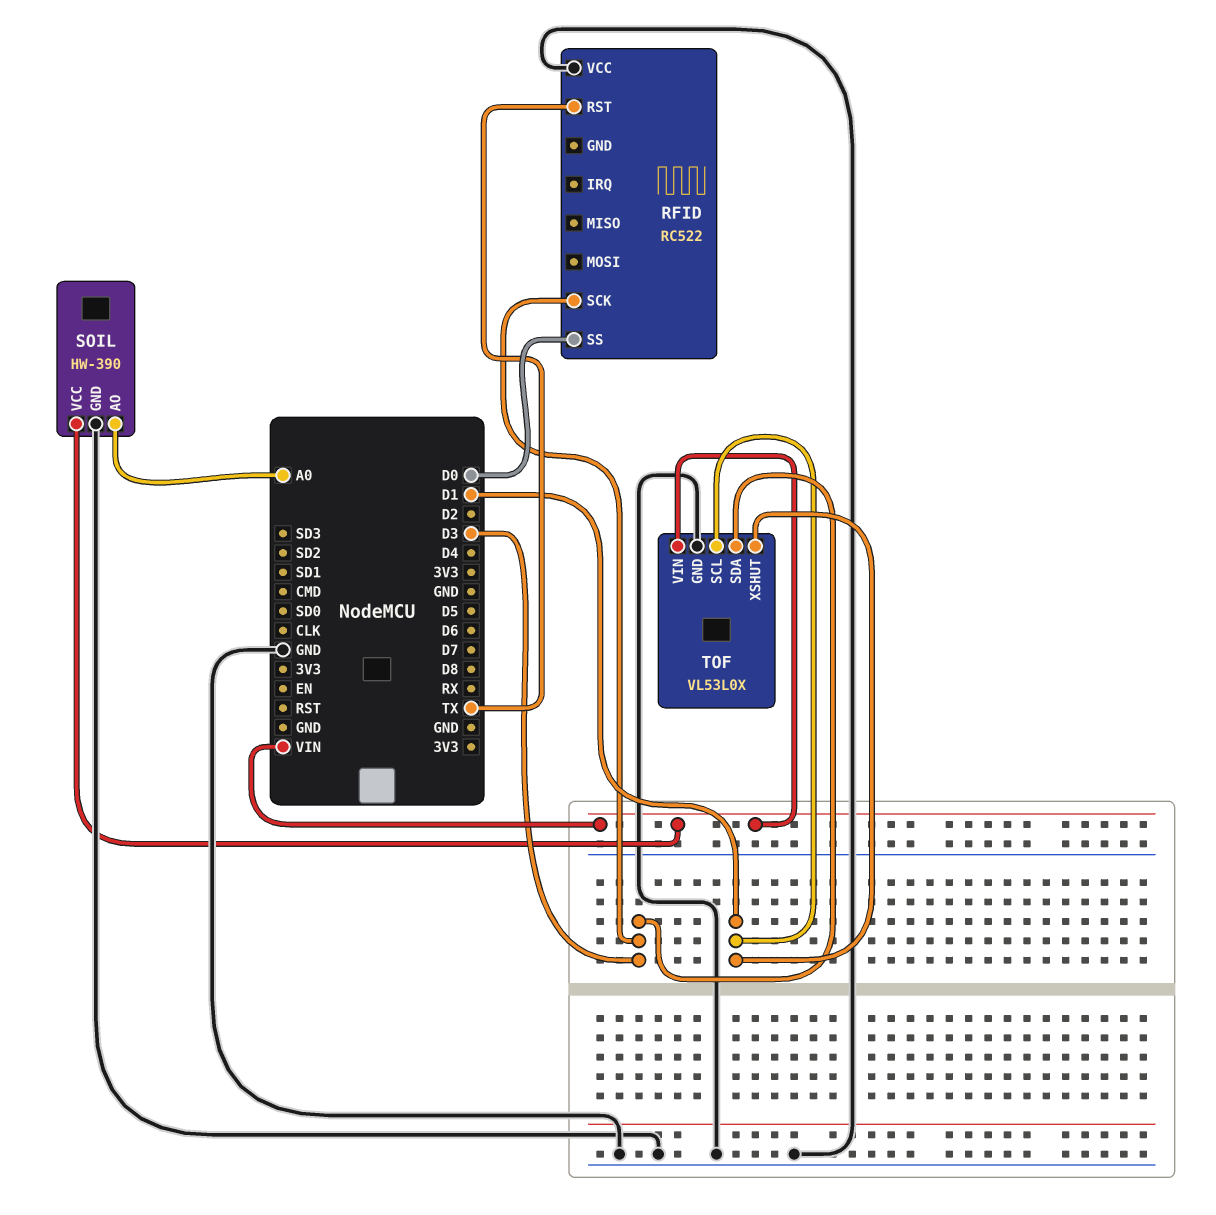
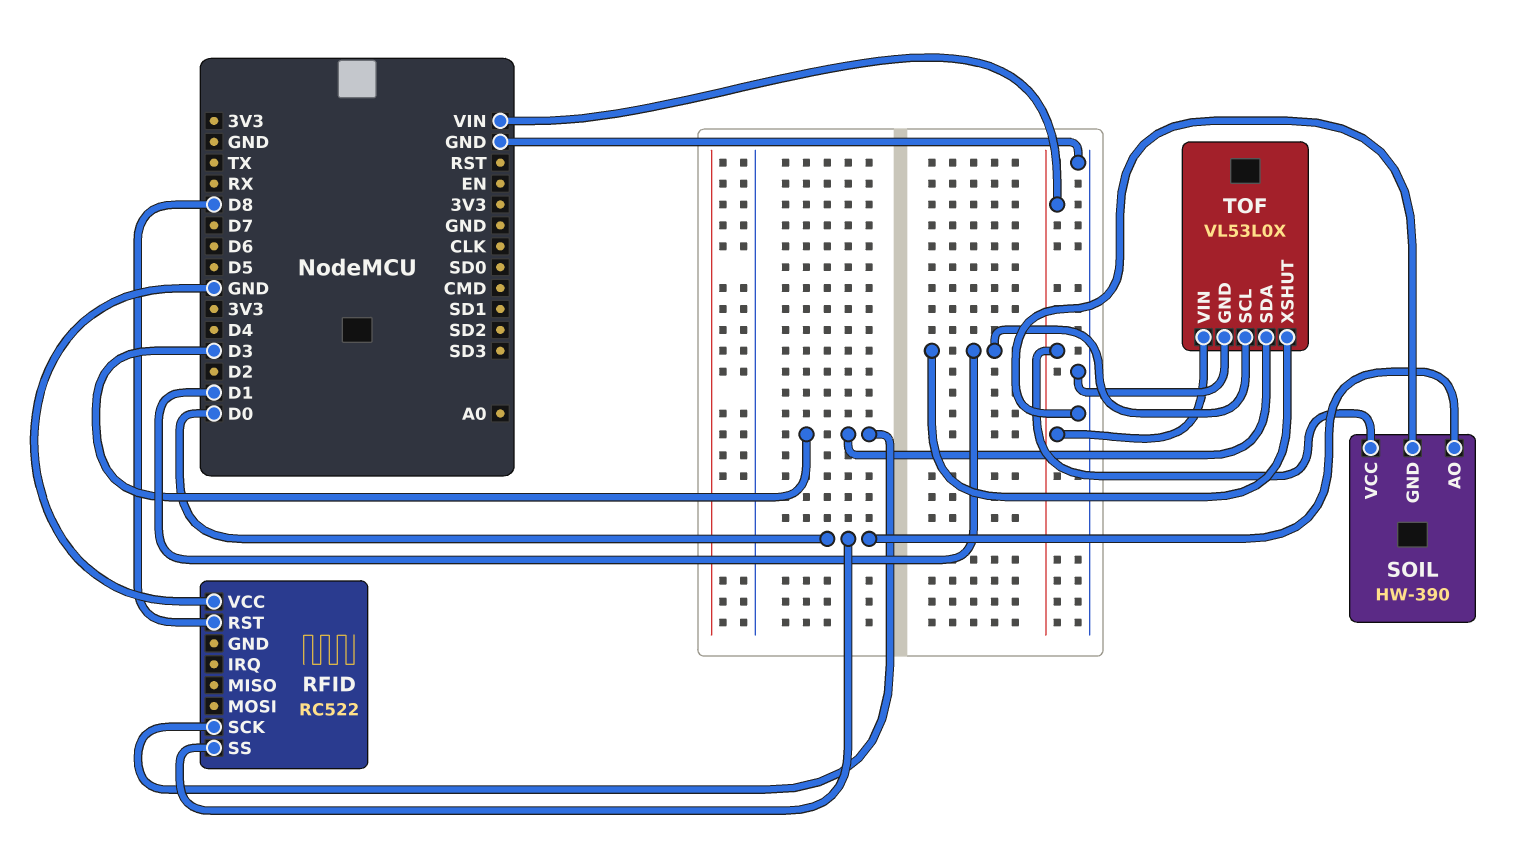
RFID pin RST: TX -> D8
SOIL pin AO: A0 -> D0

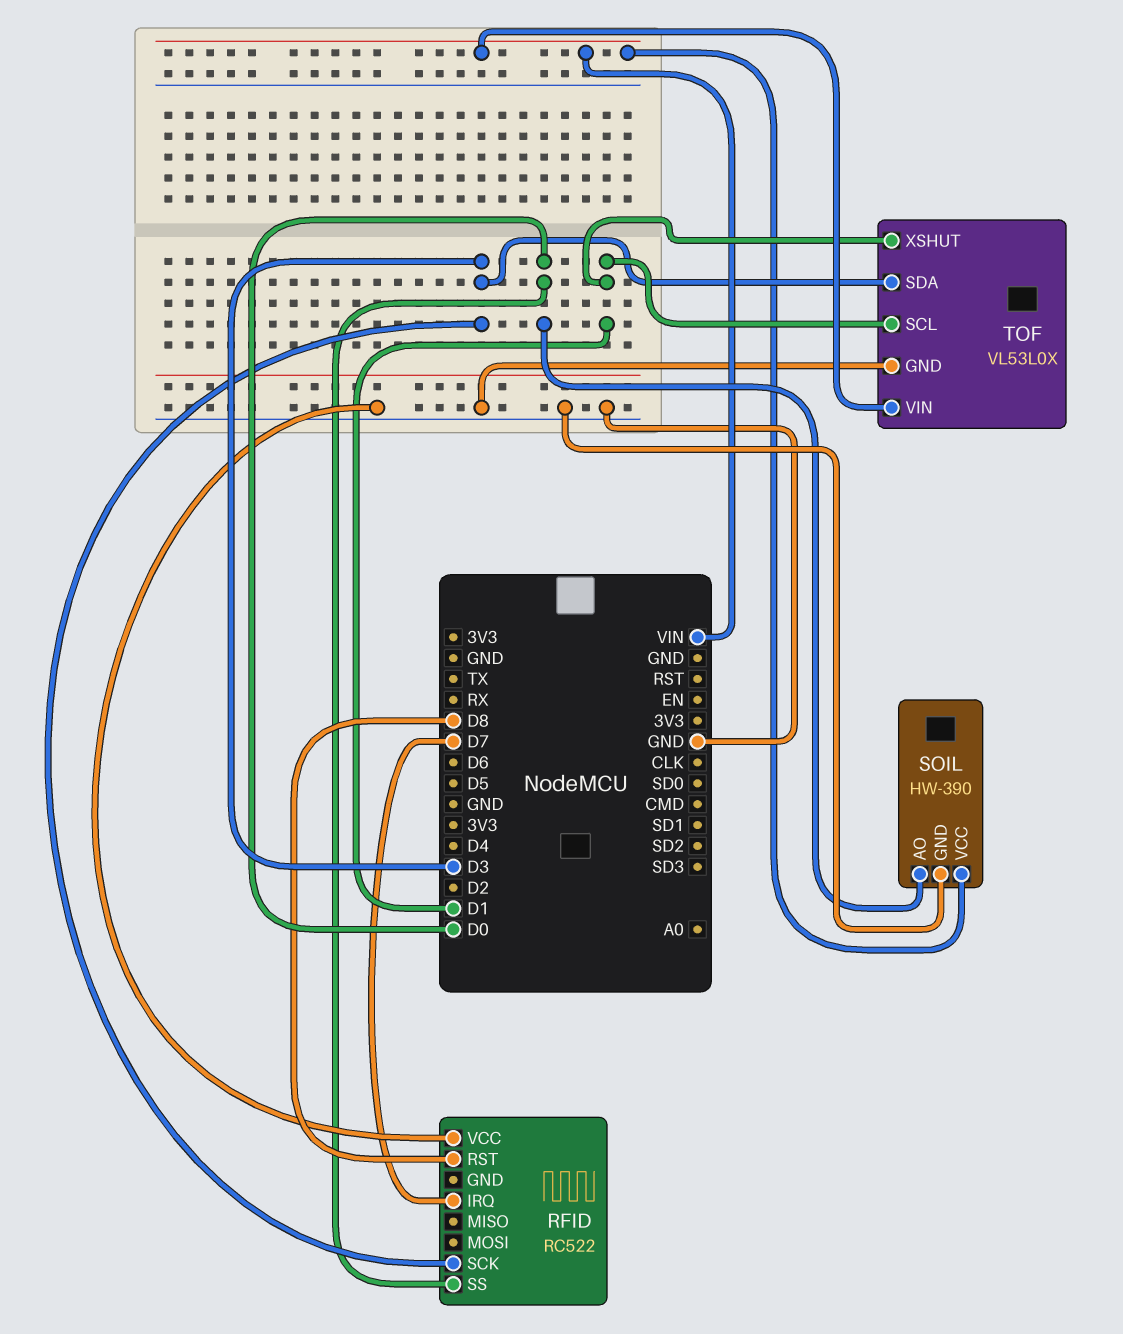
RFID pin IRQ: none -> D7

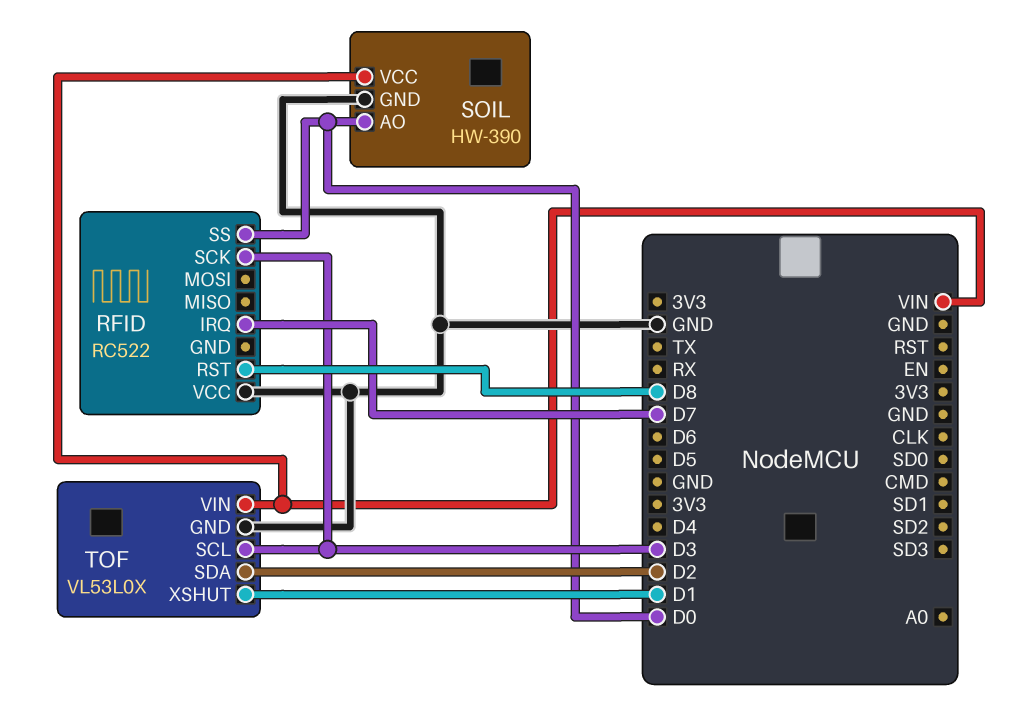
TOF pin SCL: D1 -> D3
TOF pin SDA: D3 -> D2

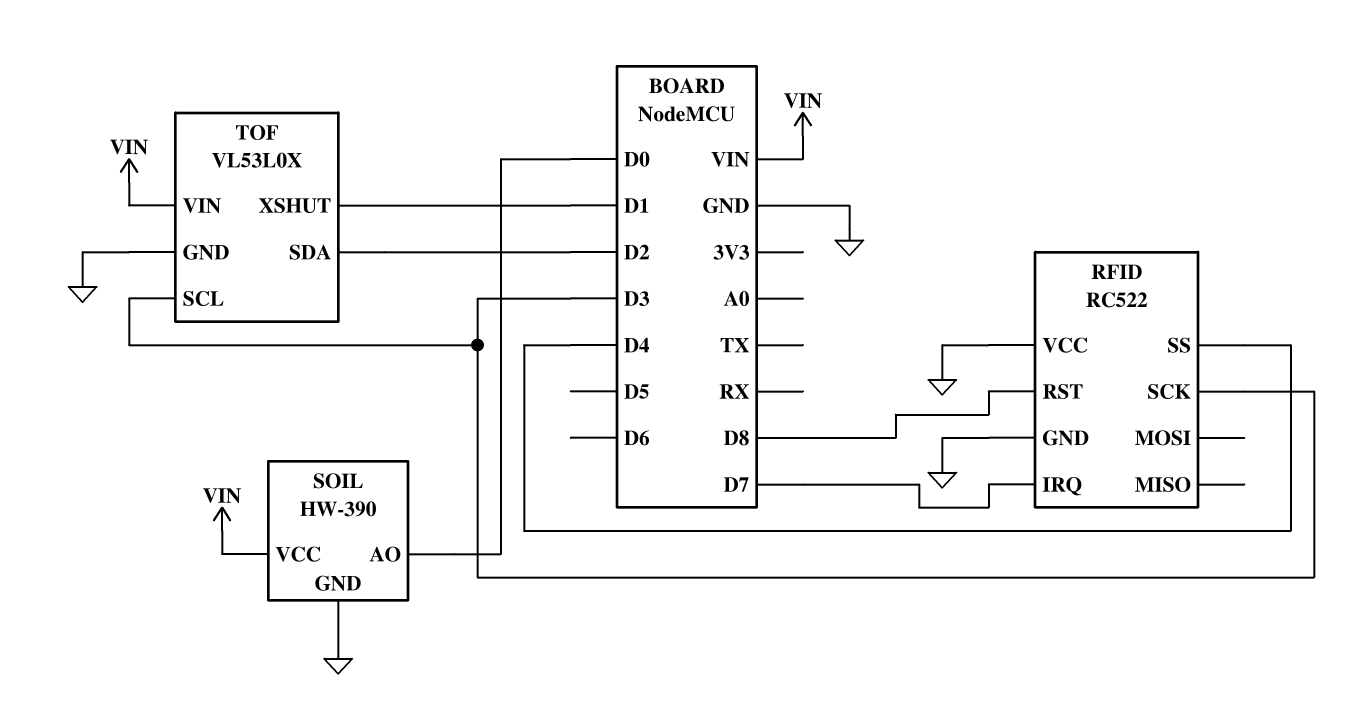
RFID pin GND: none -> GND
RFID pin SS: D0 -> D4

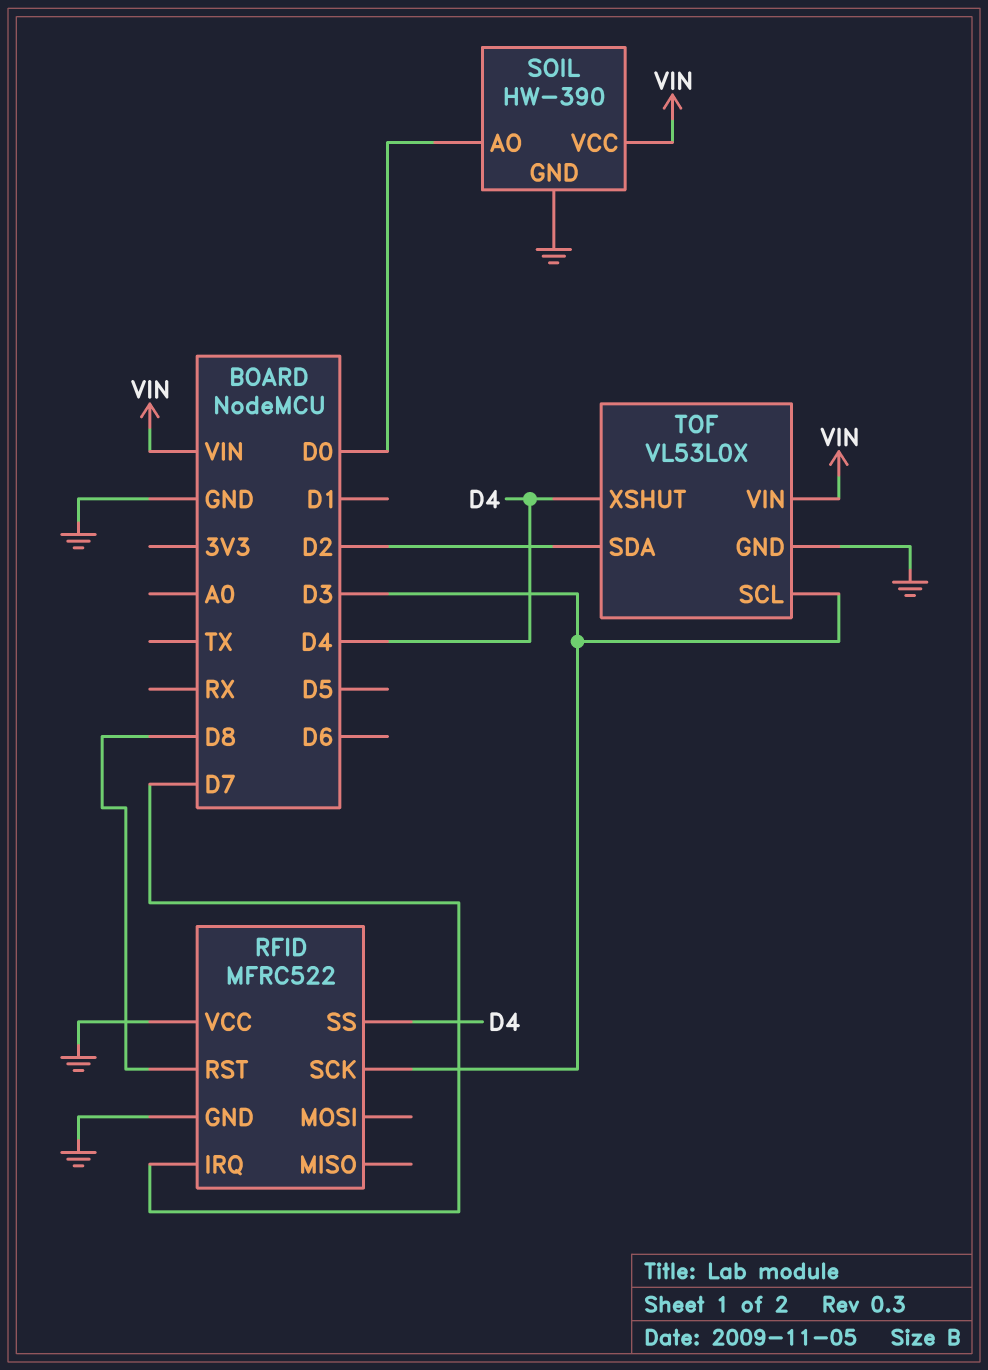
RFID: RC522 -> MFRC522
TOF pin XSHUT: D1 -> D4

